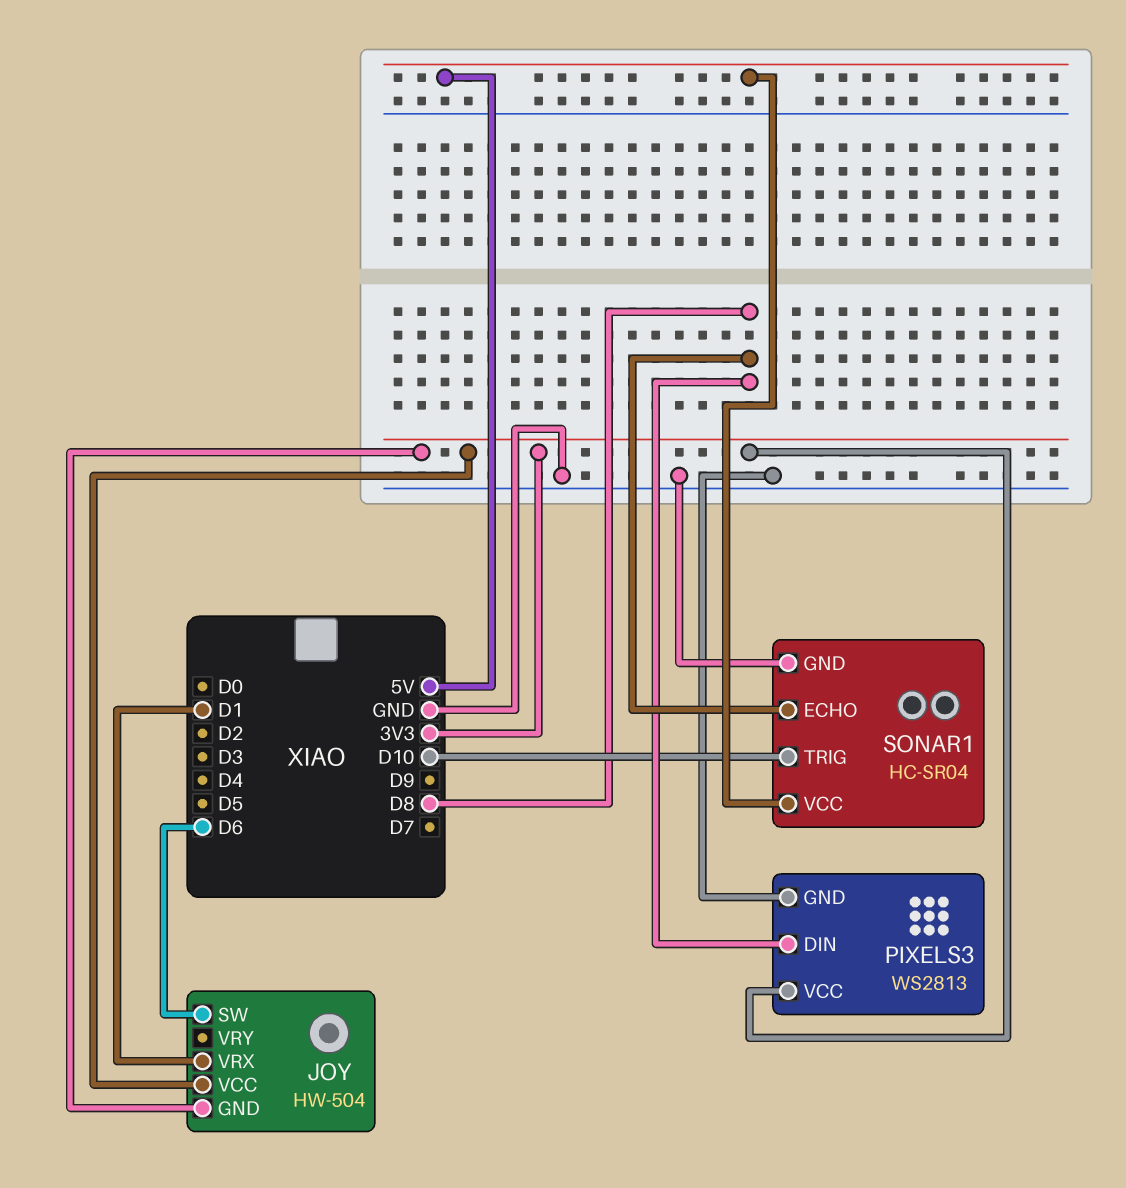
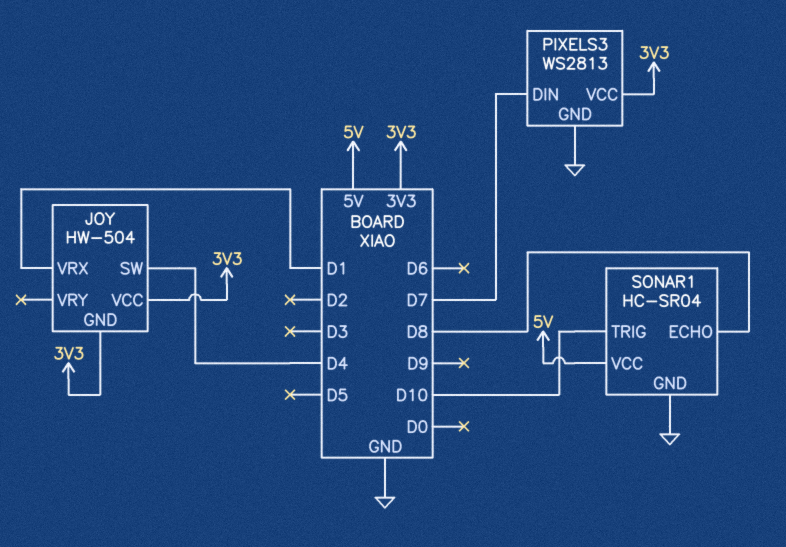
JOY pin SW: D6 -> D4
PIXELS3 pin DIN: D8 -> D7

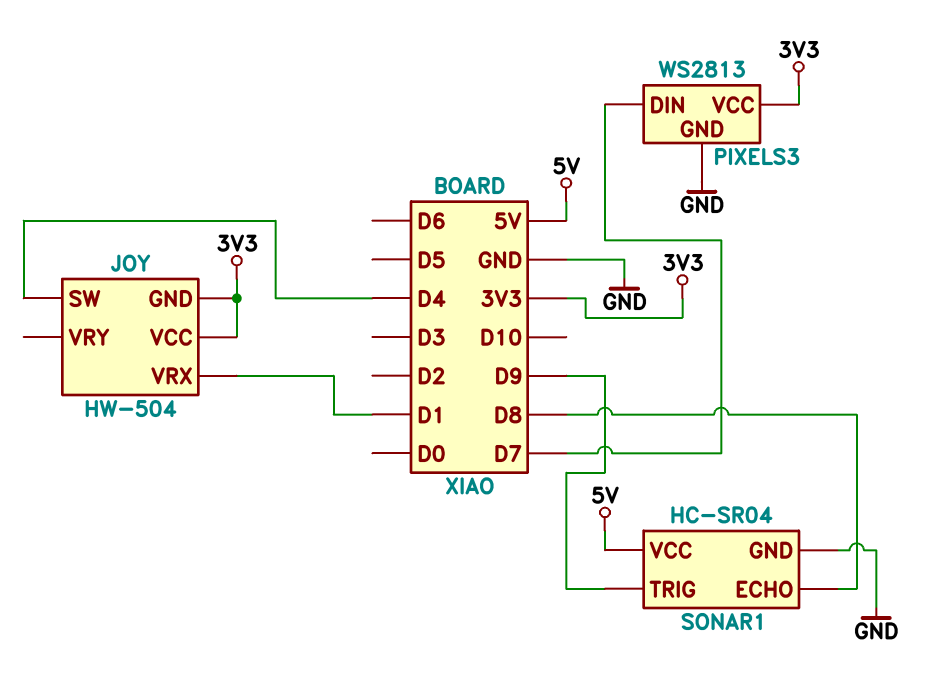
SONAR1 pin TRIG: D10 -> D9

